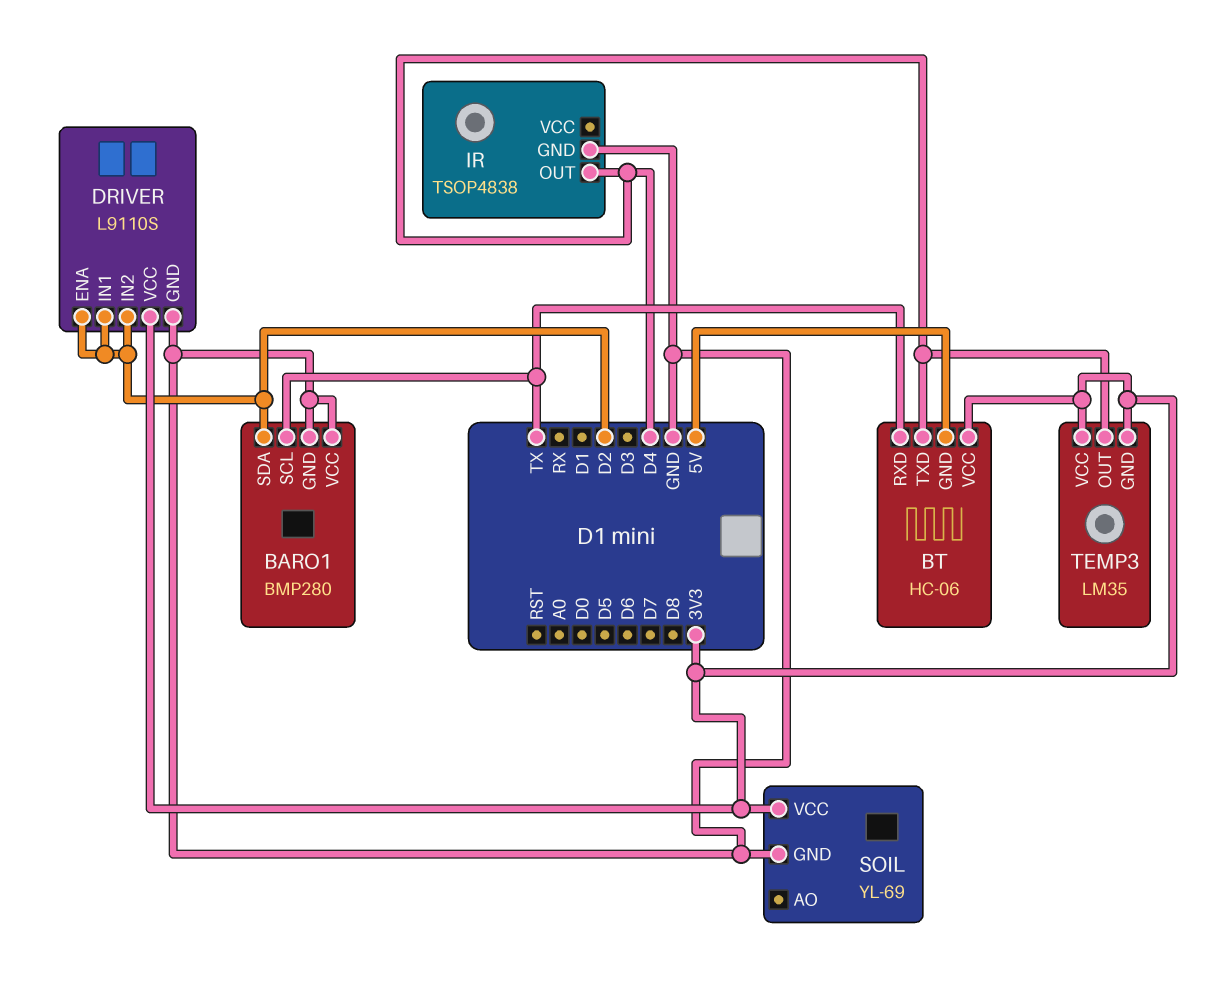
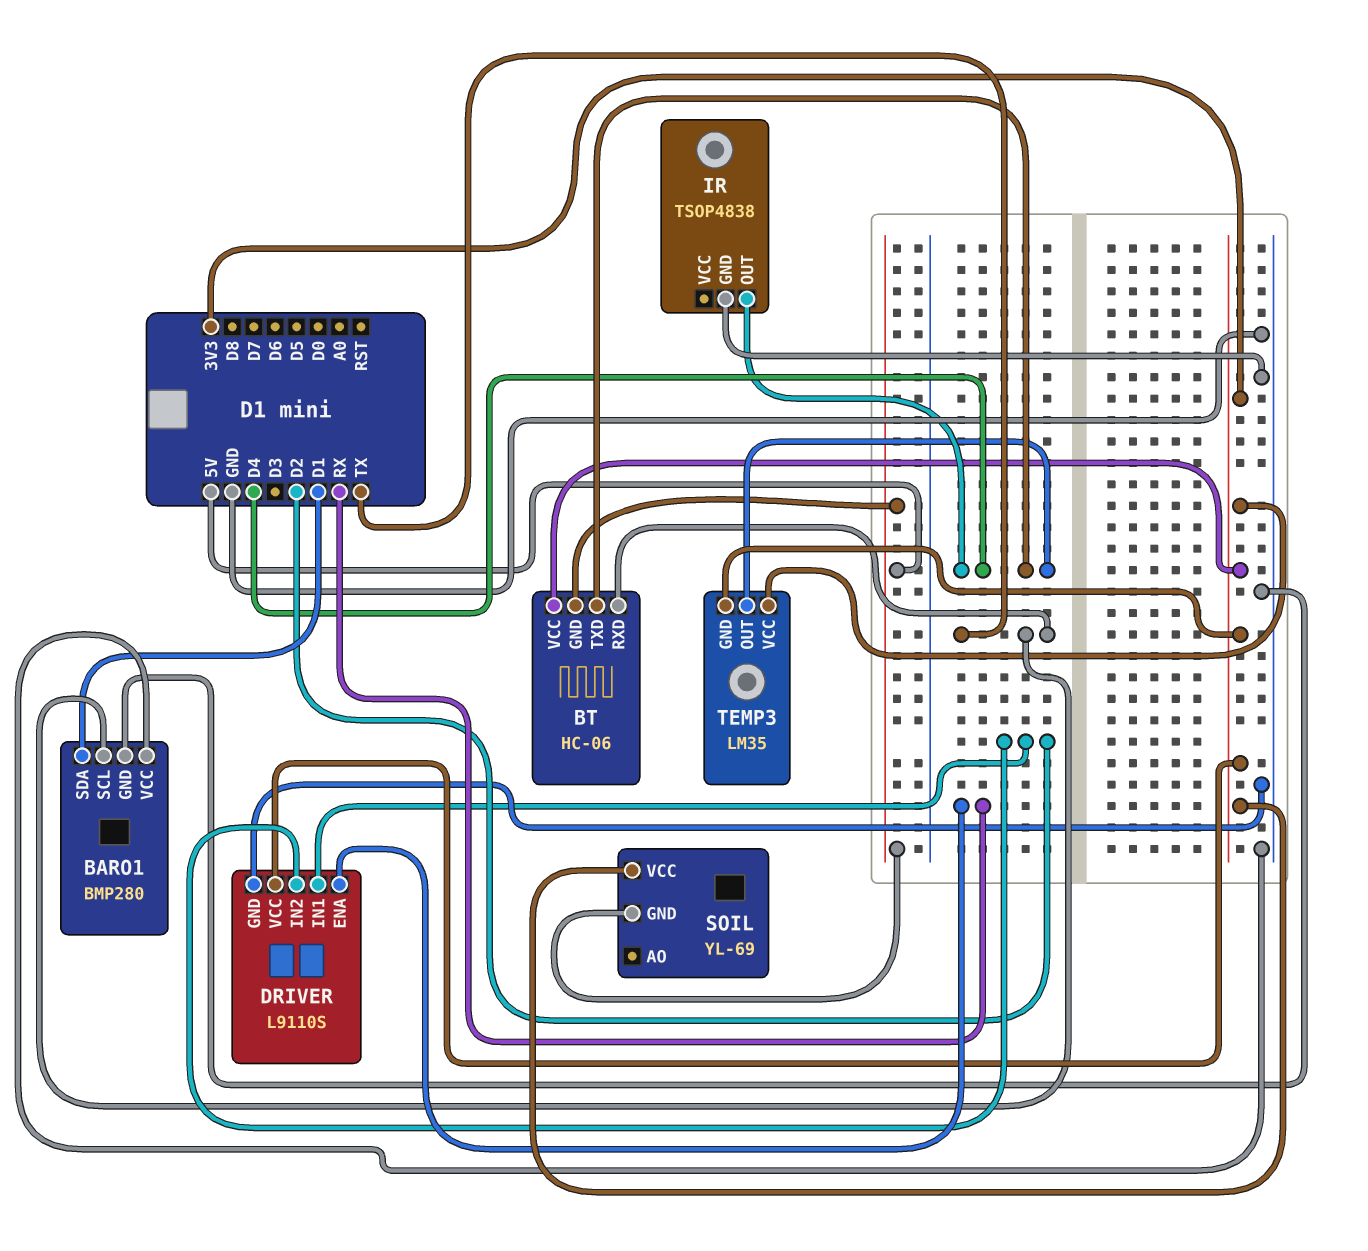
BARO1 pin SDA: D2 -> D1
DRIVER pin ENA: D2 -> RX
SOIL pin GND: GND -> 5V

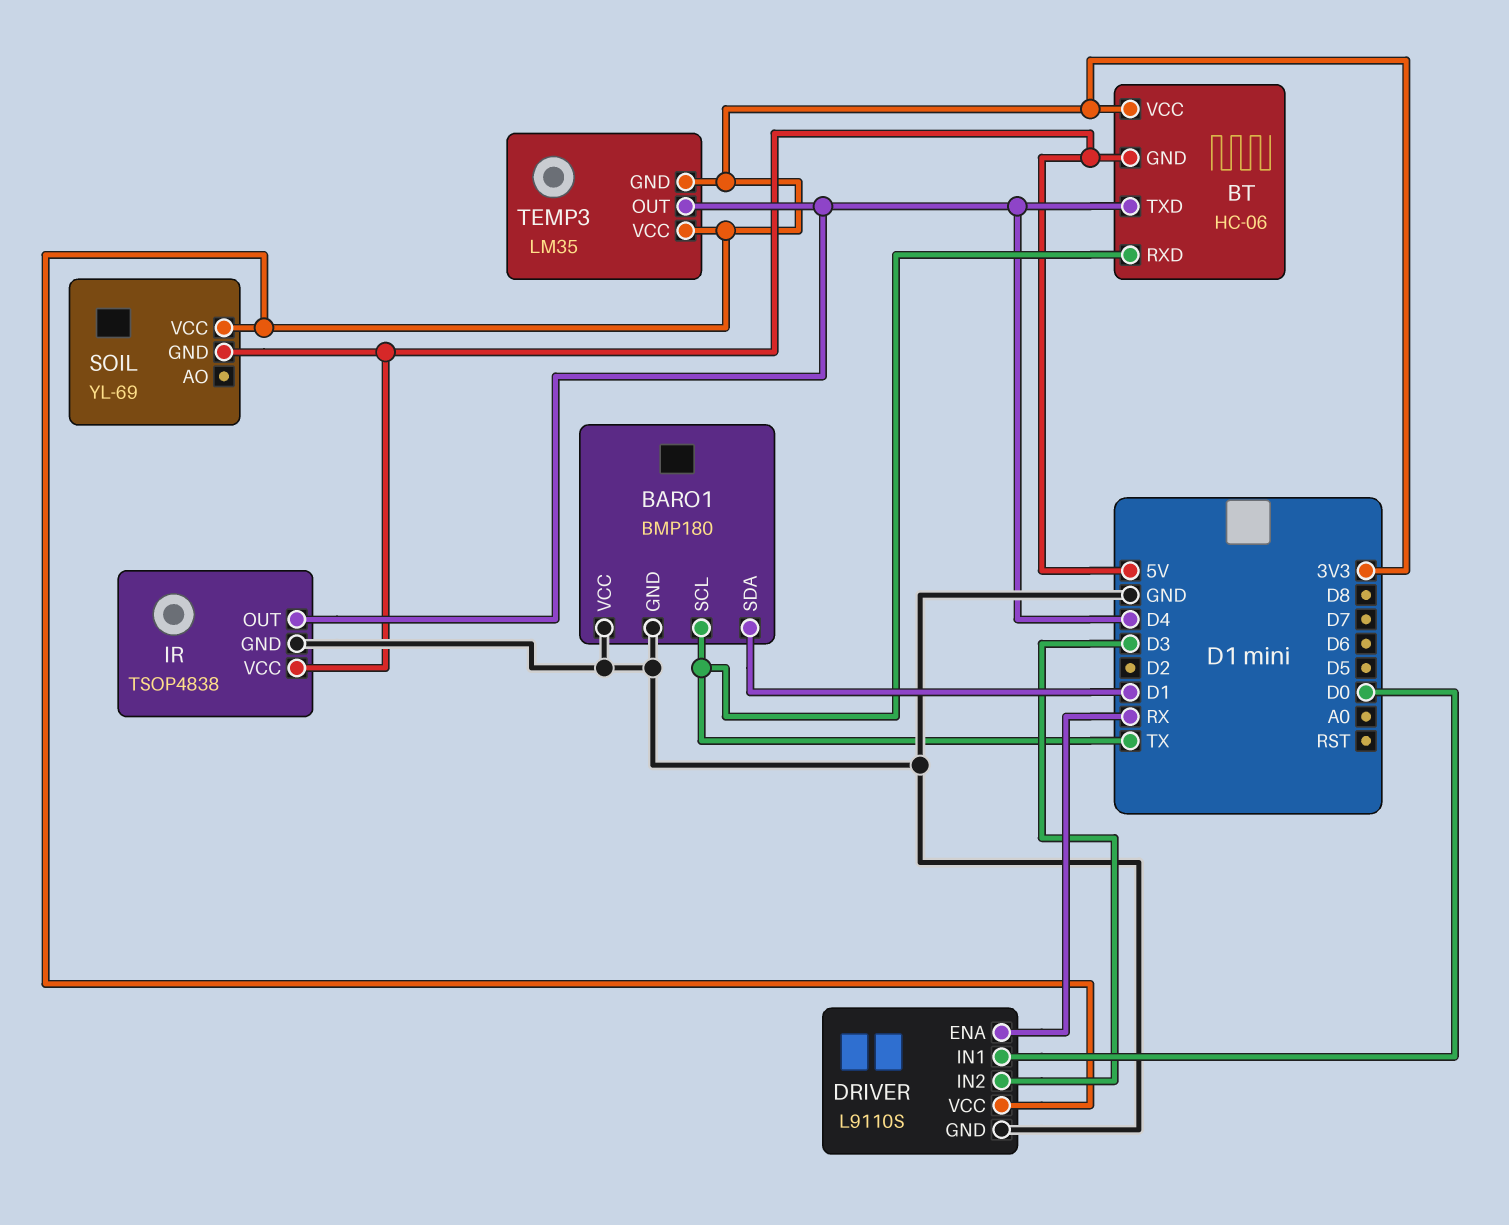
BARO1: BMP280 -> BMP180
DRIVER pin IN1: D2 -> D0
DRIVER pin IN2: D2 -> D3
IR pin VCC: none -> 5V

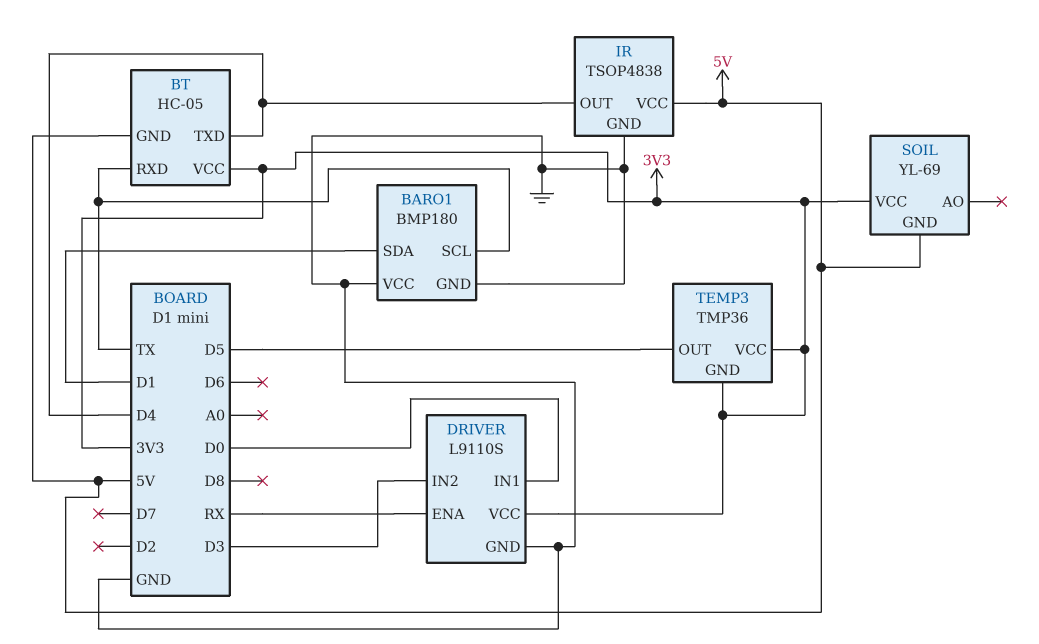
BT: HC-06 -> HC-05
TEMP3: LM35 -> TMP36
TEMP3 pin OUT: D4 -> D5

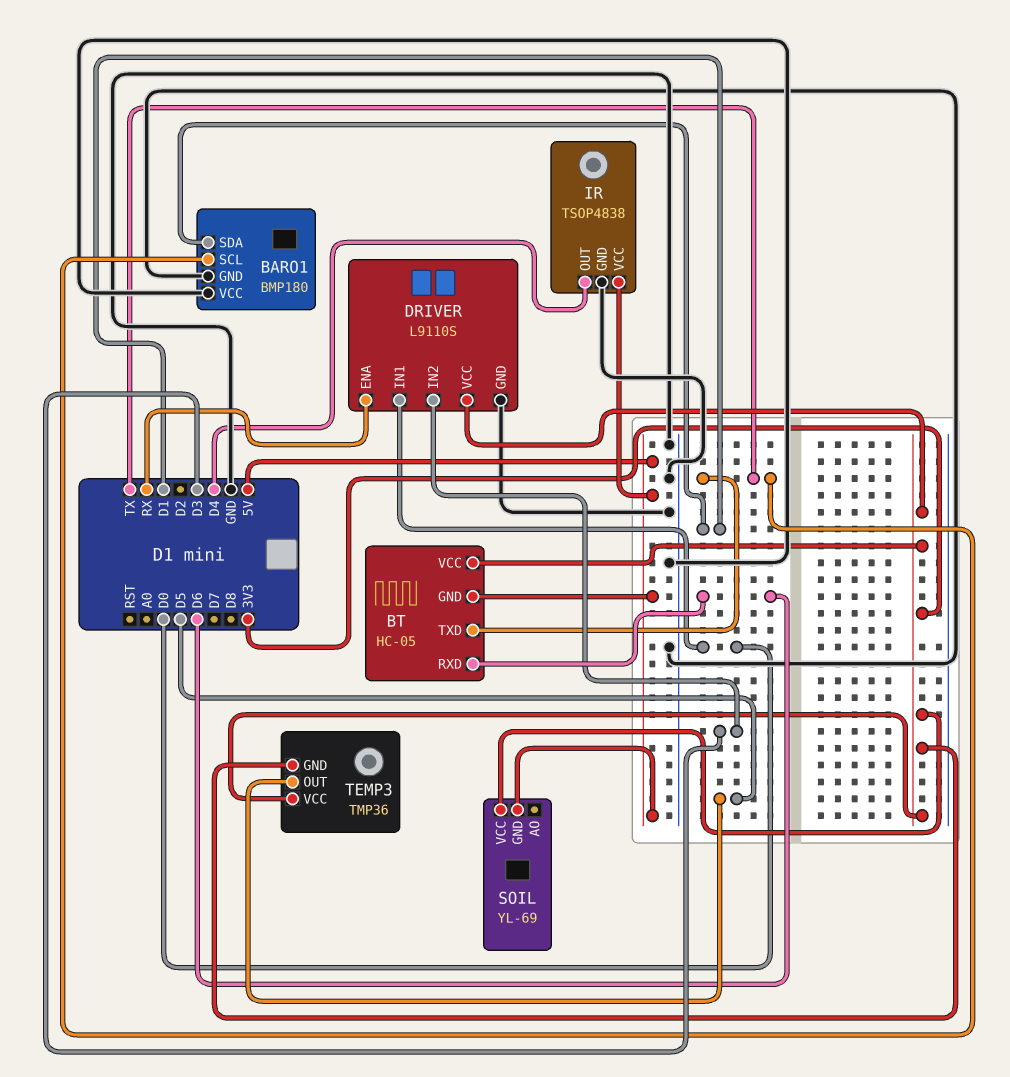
BT pin RXD: TX -> D6
BT pin TXD: D4 -> TX

